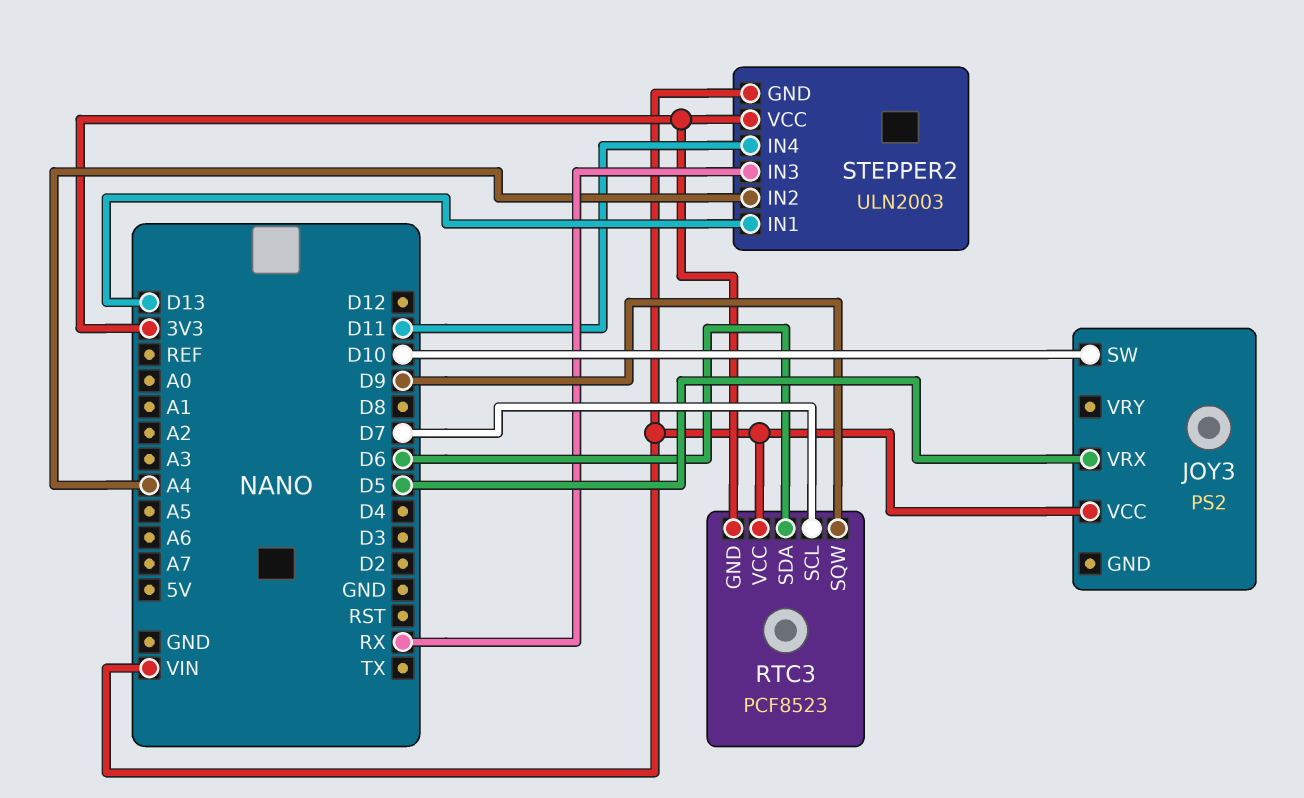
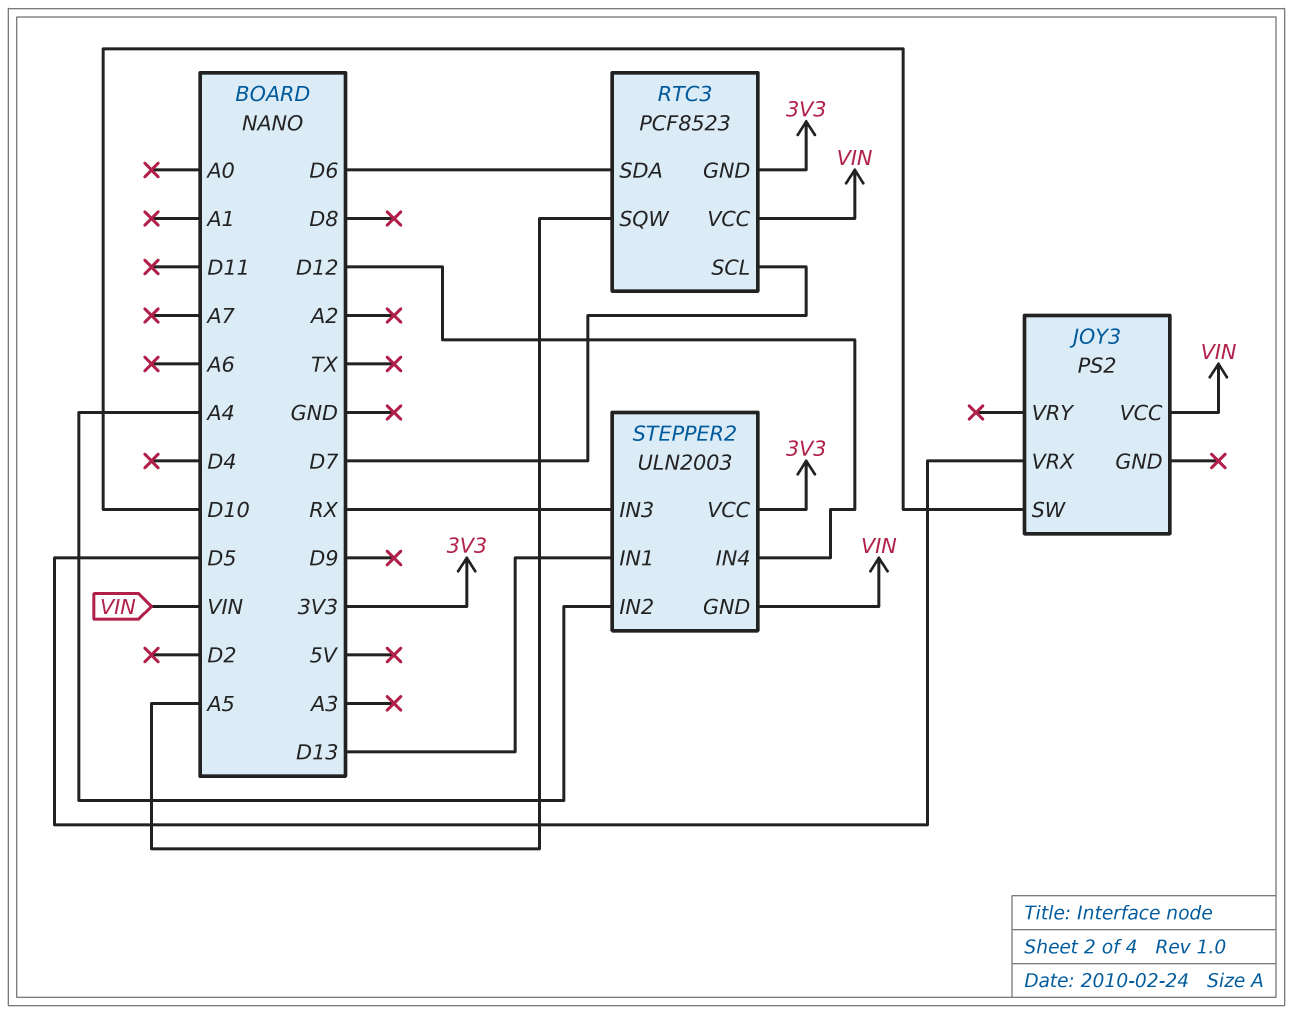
RTC3 pin SQW: D9 -> A5
STEPPER2 pin IN4: D11 -> D12

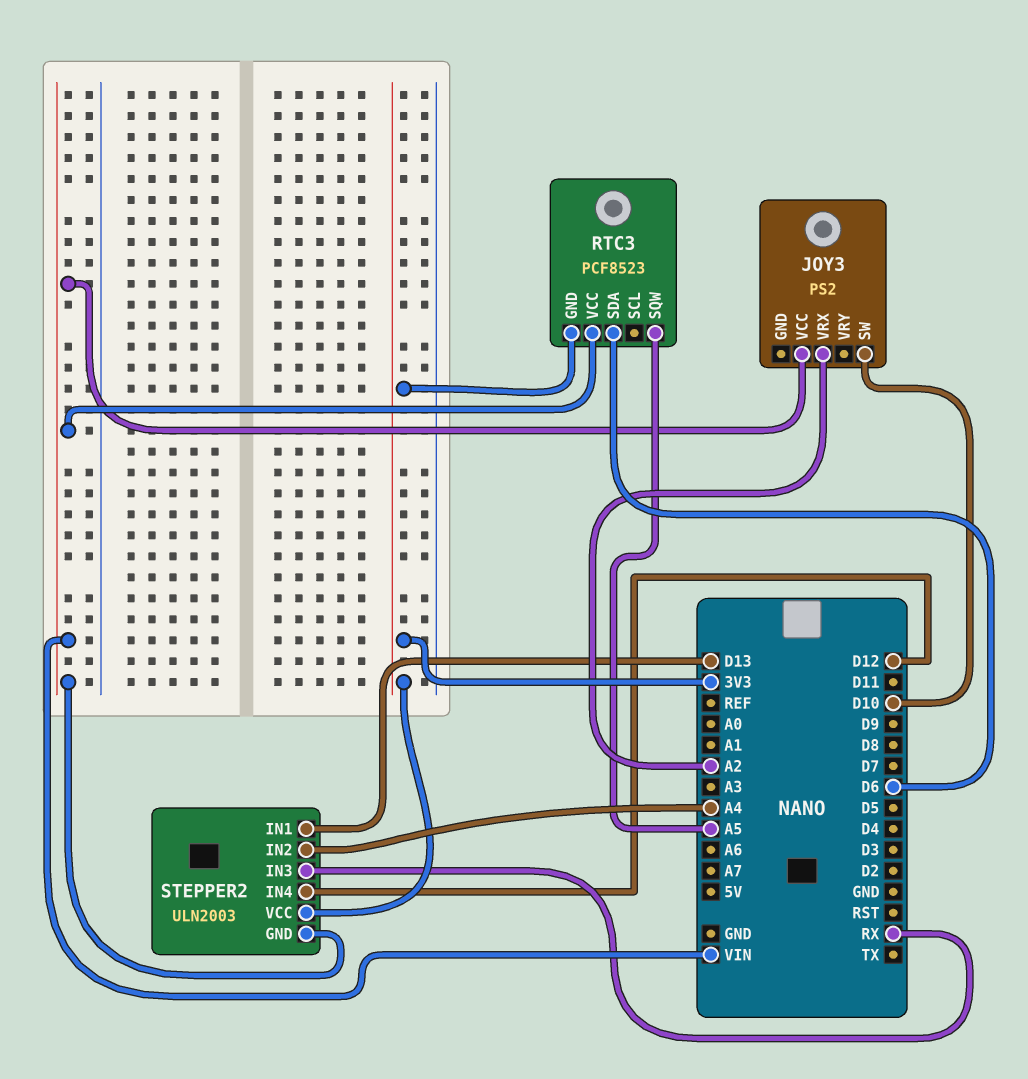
JOY3 pin VRX: D5 -> A2
RTC3 pin SCL: D7 -> none

